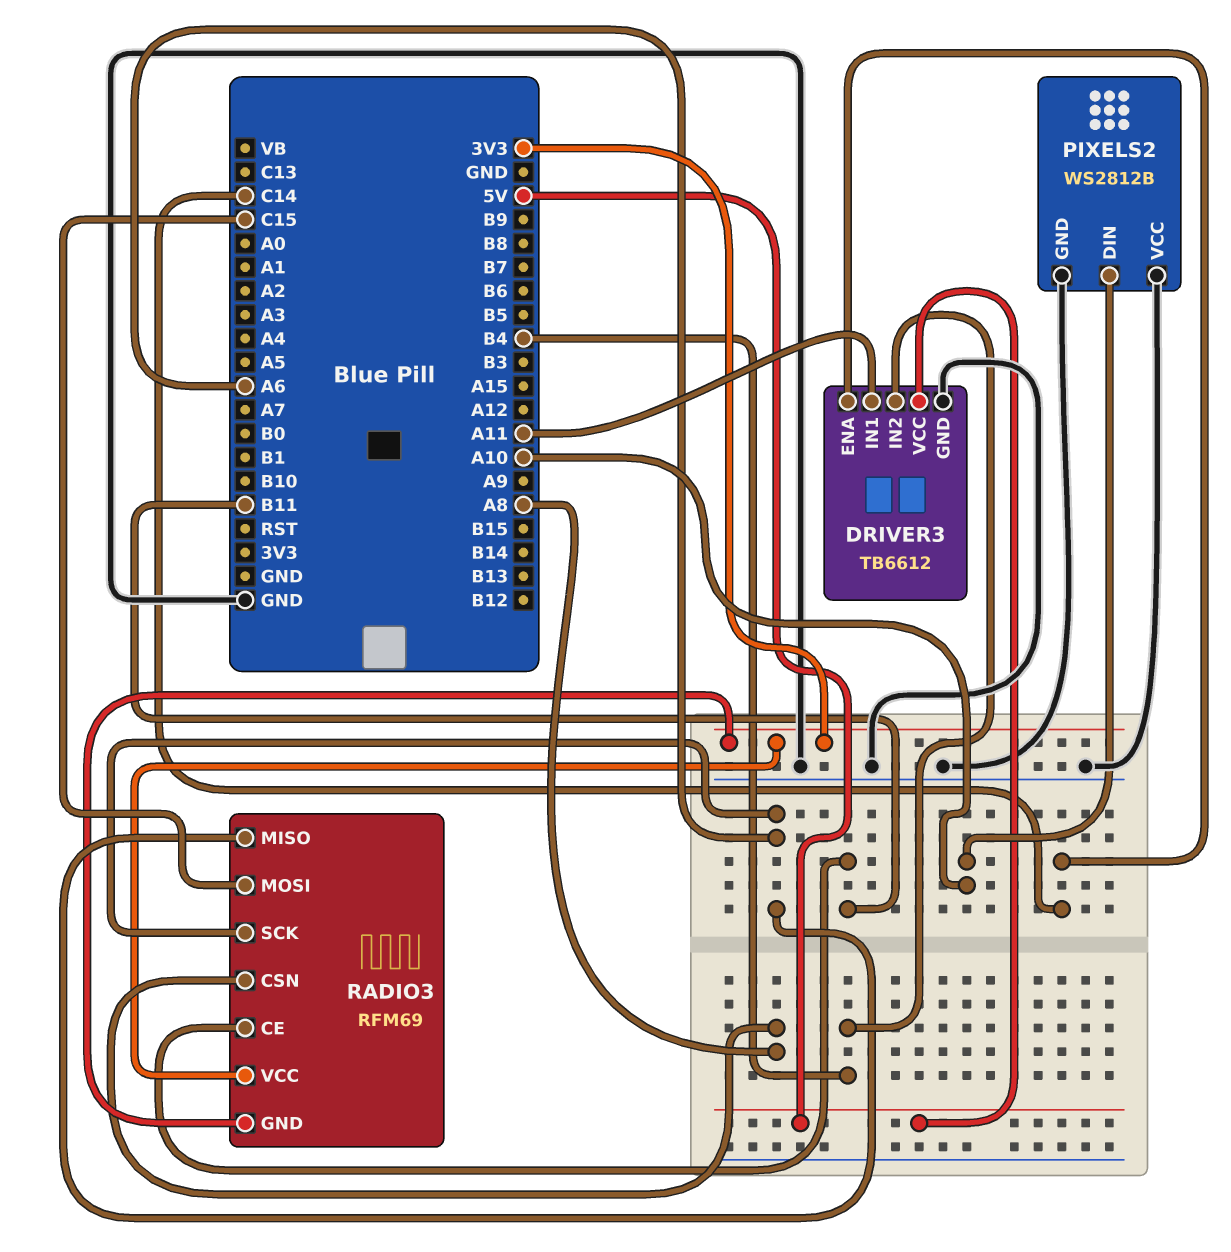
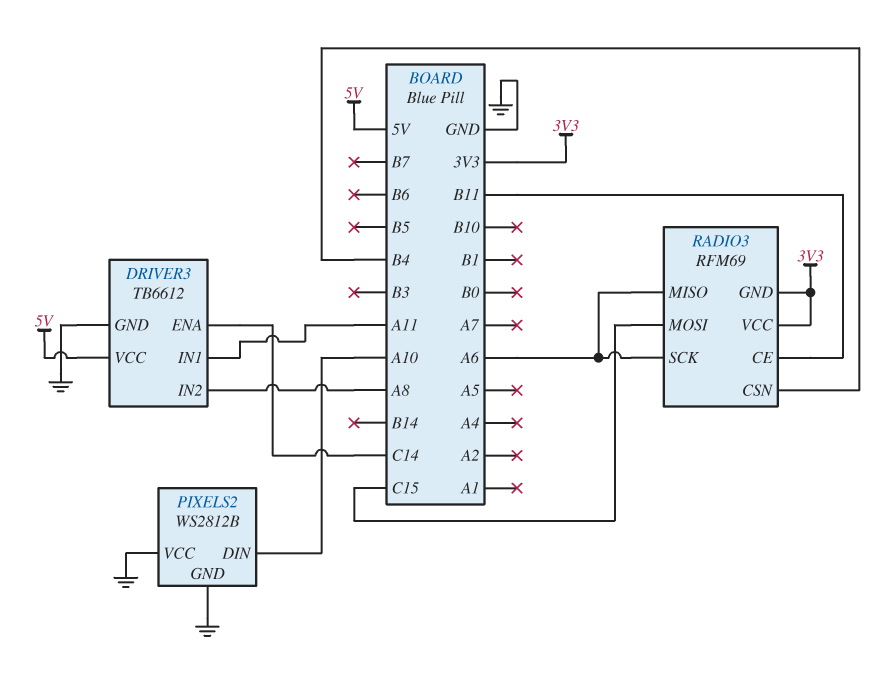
DRIVER3 pin IN2: B4 -> A8
RADIO3 pin CSN: A8 -> B4

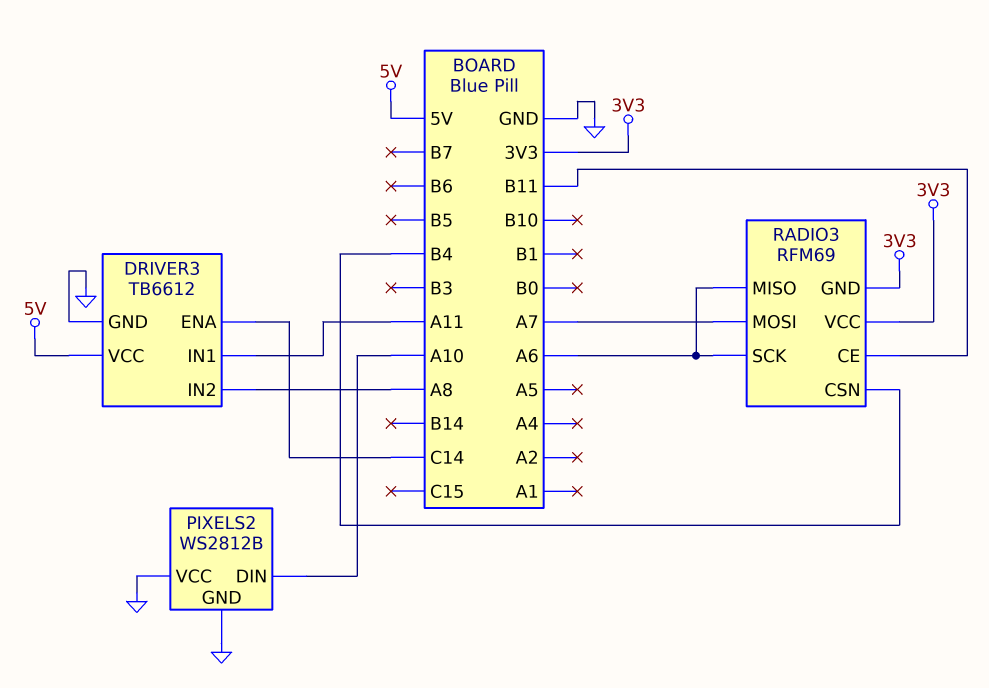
RADIO3 pin MOSI: C15 -> A7

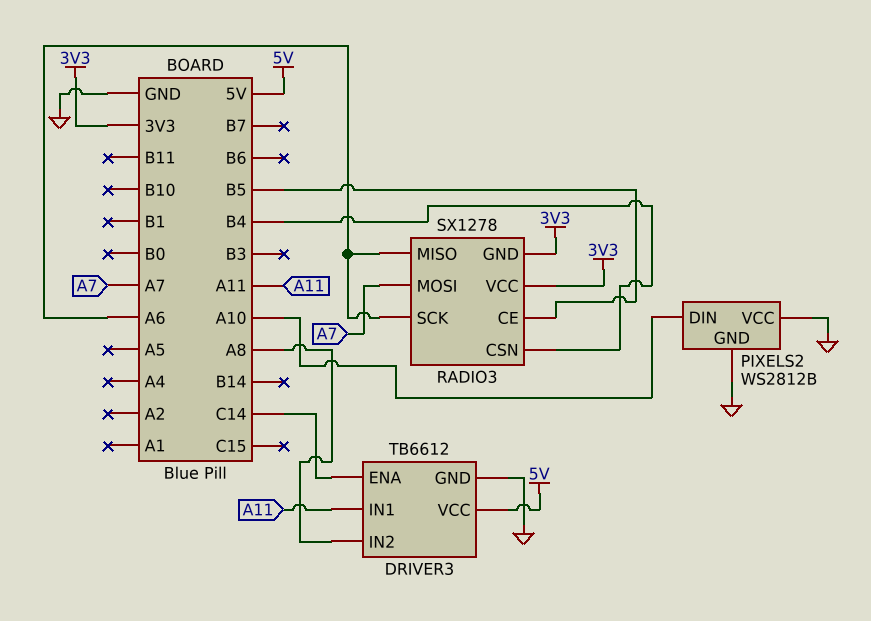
RADIO3: RFM69 -> SX1278
RADIO3 pin CE: B11 -> B5

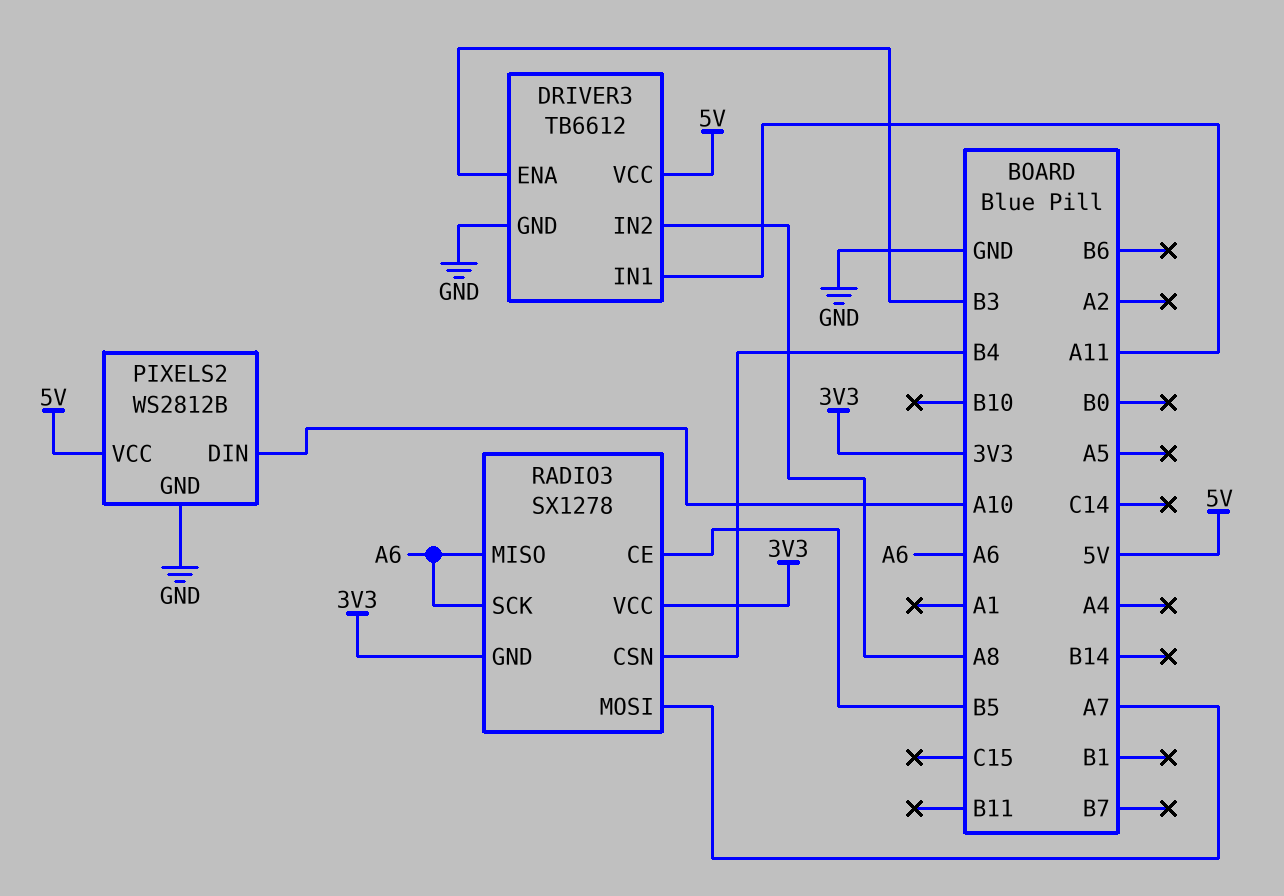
DRIVER3 pin ENA: C14 -> B3
PIXELS2 pin VCC: GND -> 5V

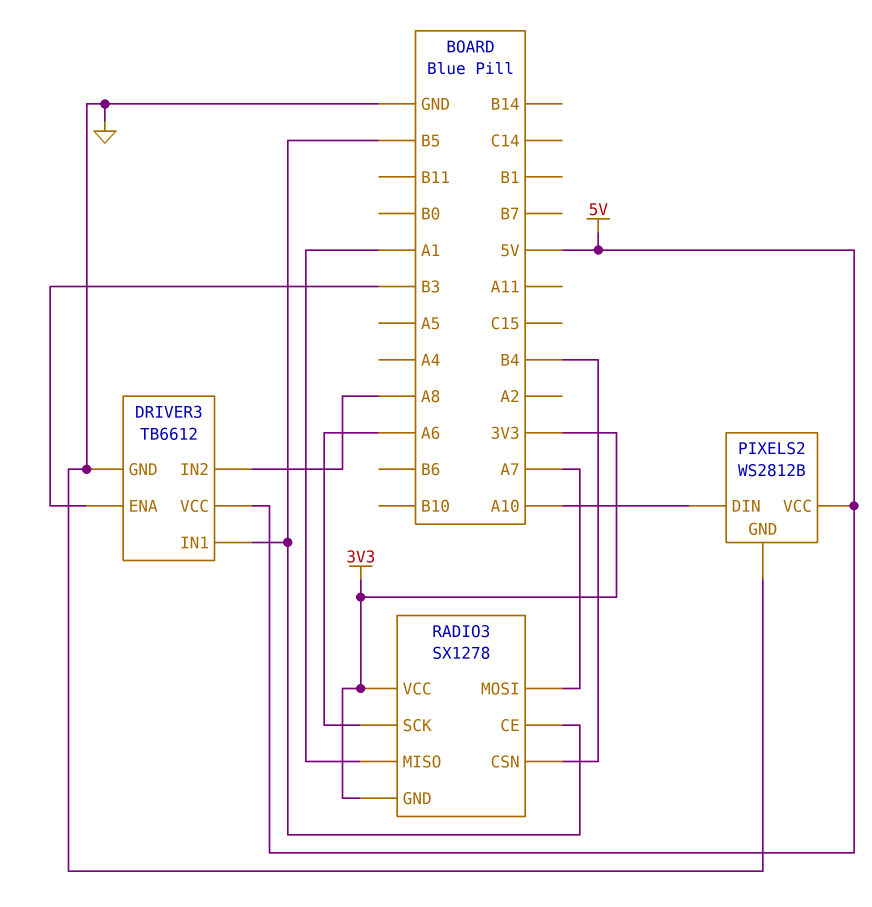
DRIVER3 pin IN1: A11 -> B5
RADIO3 pin MISO: A6 -> A1

